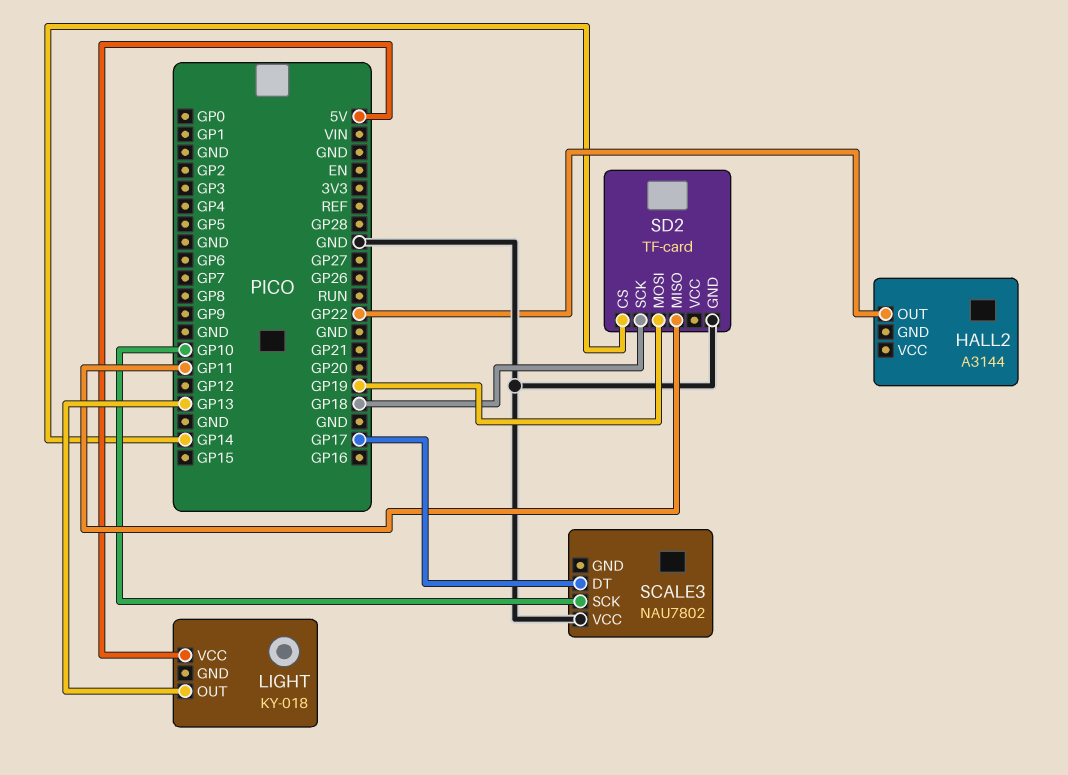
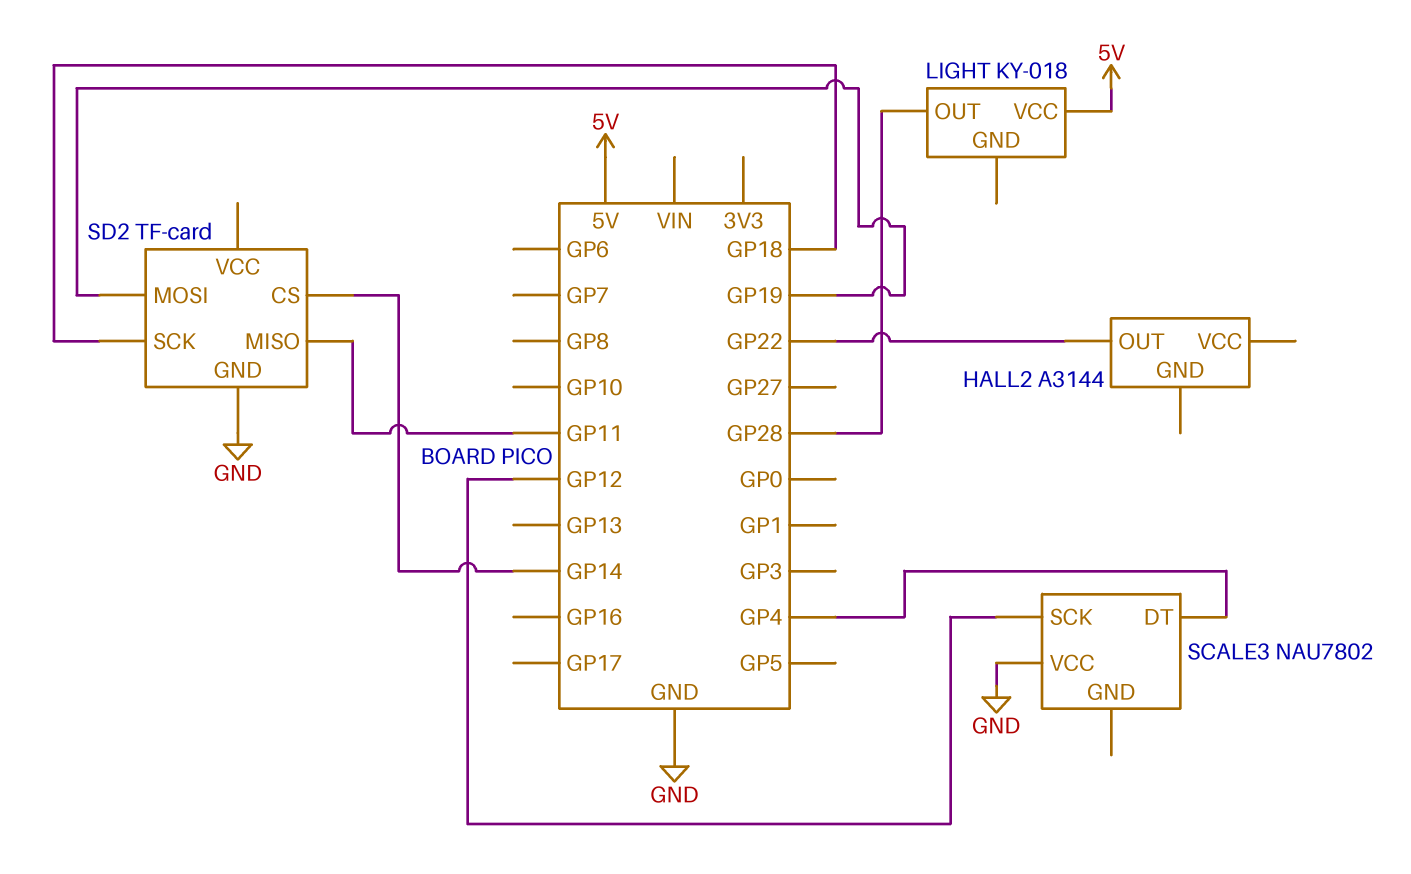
LIGHT pin OUT: GP13 -> GP28
SCALE3 pin DT: GP17 -> GP4
SCALE3 pin SCK: GP10 -> GP12

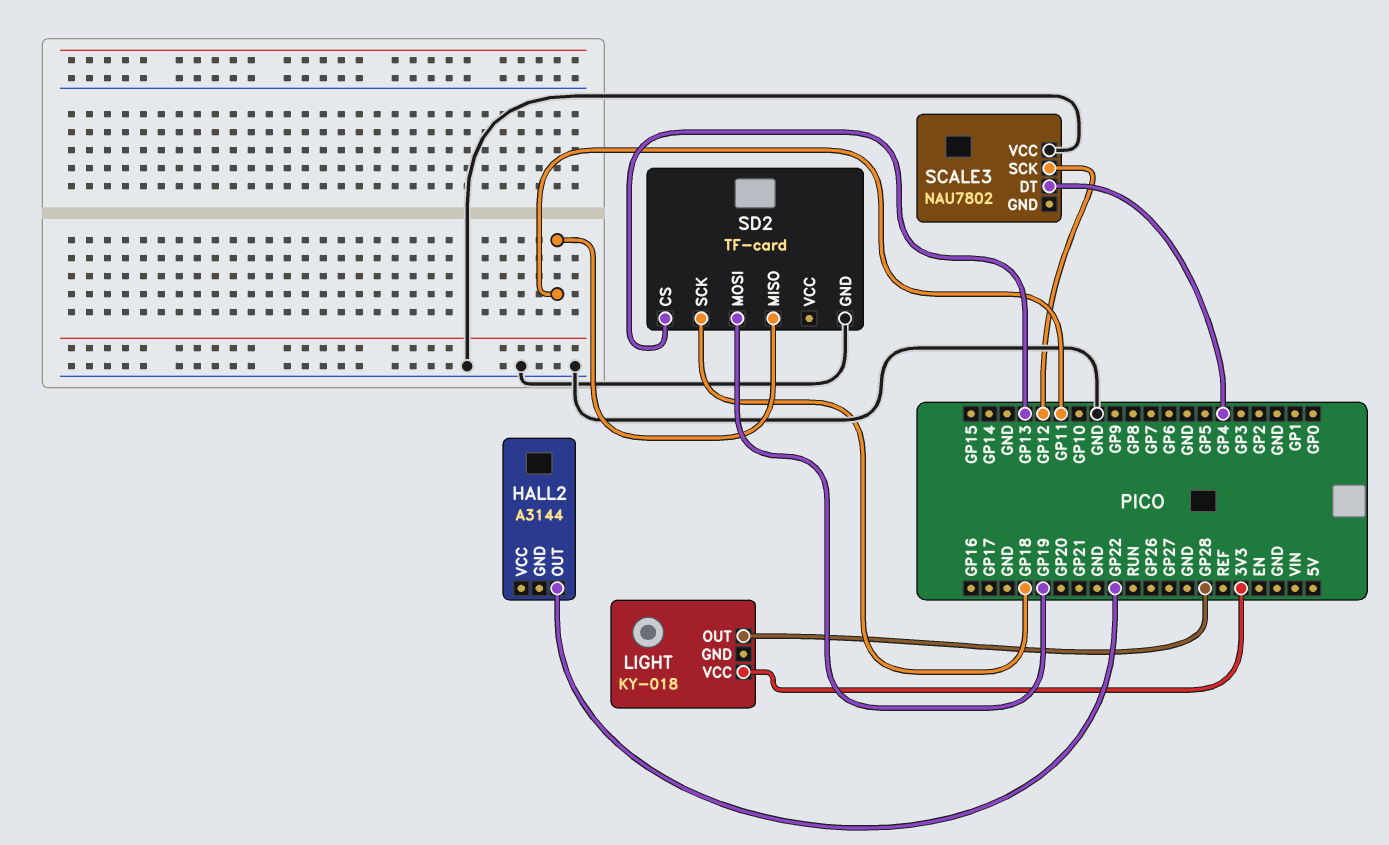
LIGHT pin VCC: 5V -> 3V3
SD2 pin CS: GP14 -> GP13

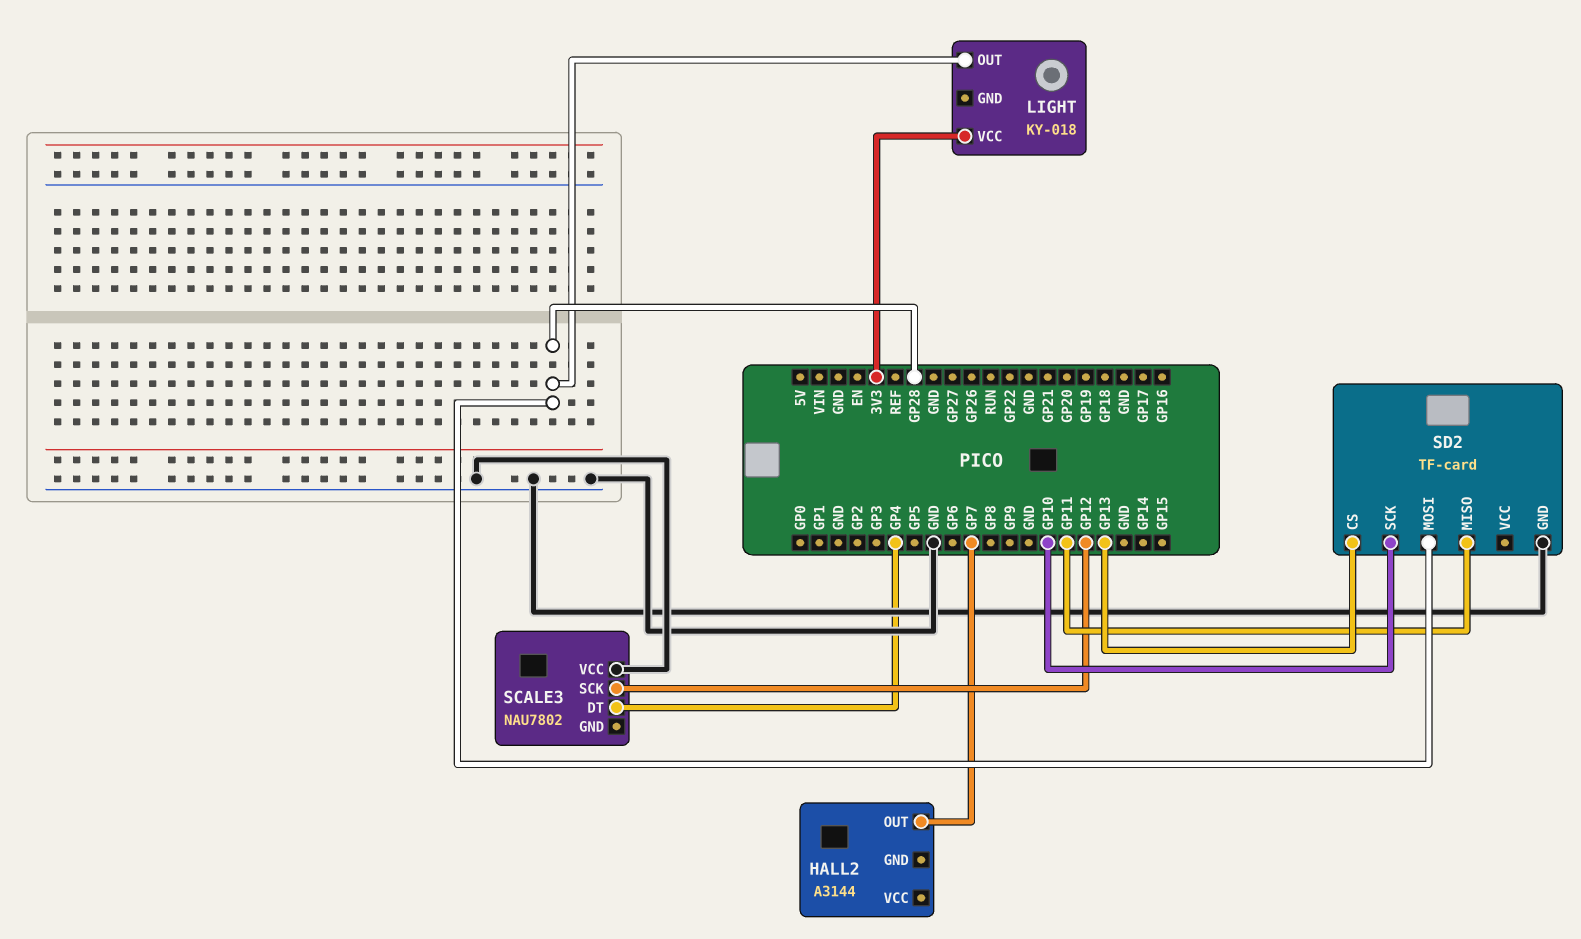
HALL2 pin OUT: GP22 -> GP7
SD2 pin MOSI: GP19 -> GP28
SD2 pin SCK: GP18 -> GP10

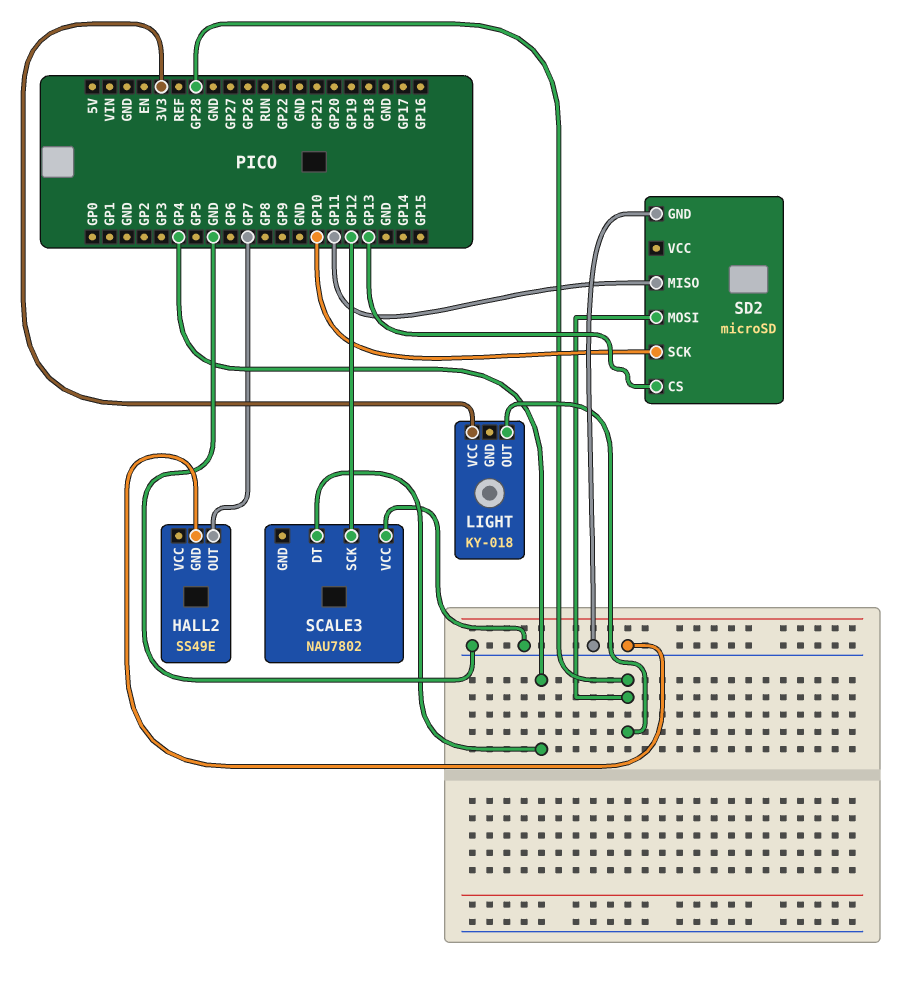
HALL2: A3144 -> SS49E
HALL2 pin GND: none -> GND
SD2: TF-card -> microSD

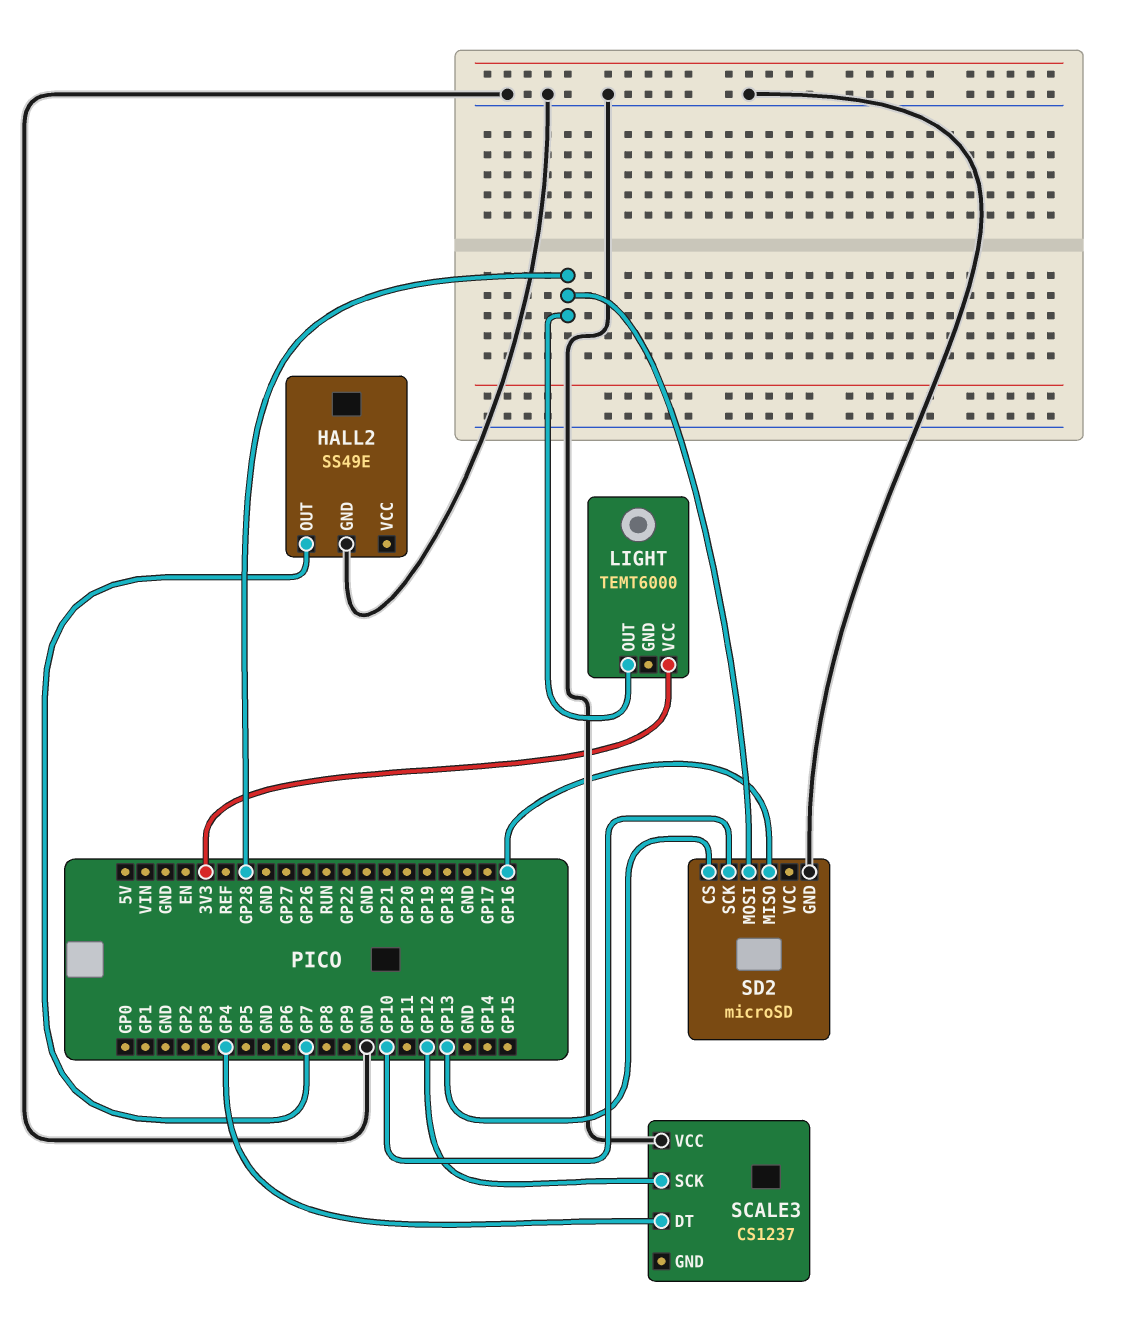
LIGHT: KY-018 -> TEMT6000
SCALE3: NAU7802 -> CS1237
SD2 pin MISO: GP11 -> GP16

